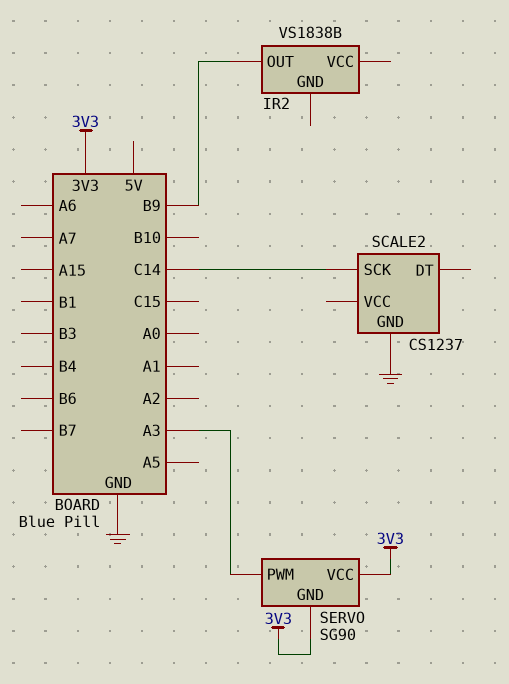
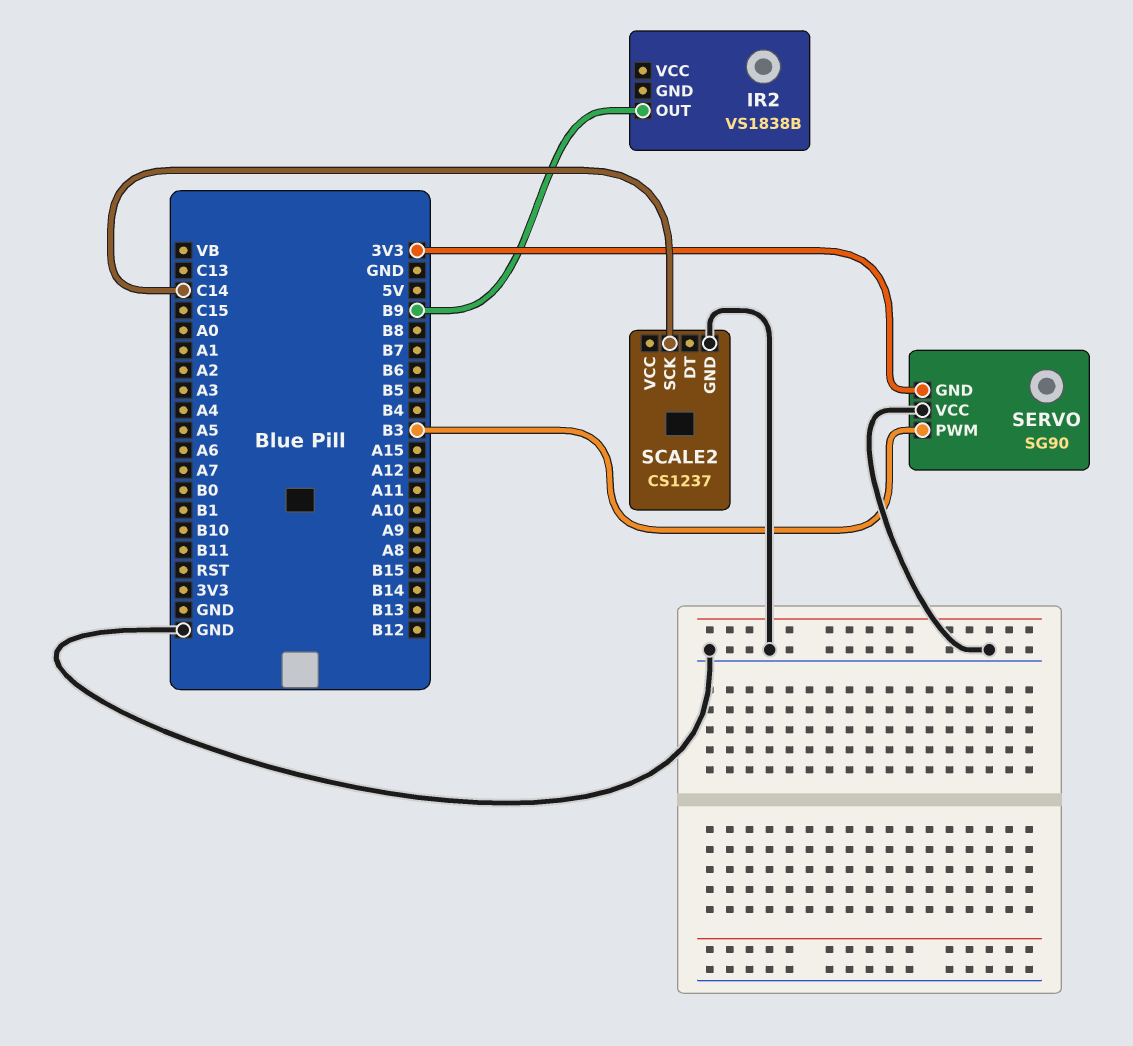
SERVO pin PWM: A3 -> B3
SERVO pin VCC: 3V3 -> GND

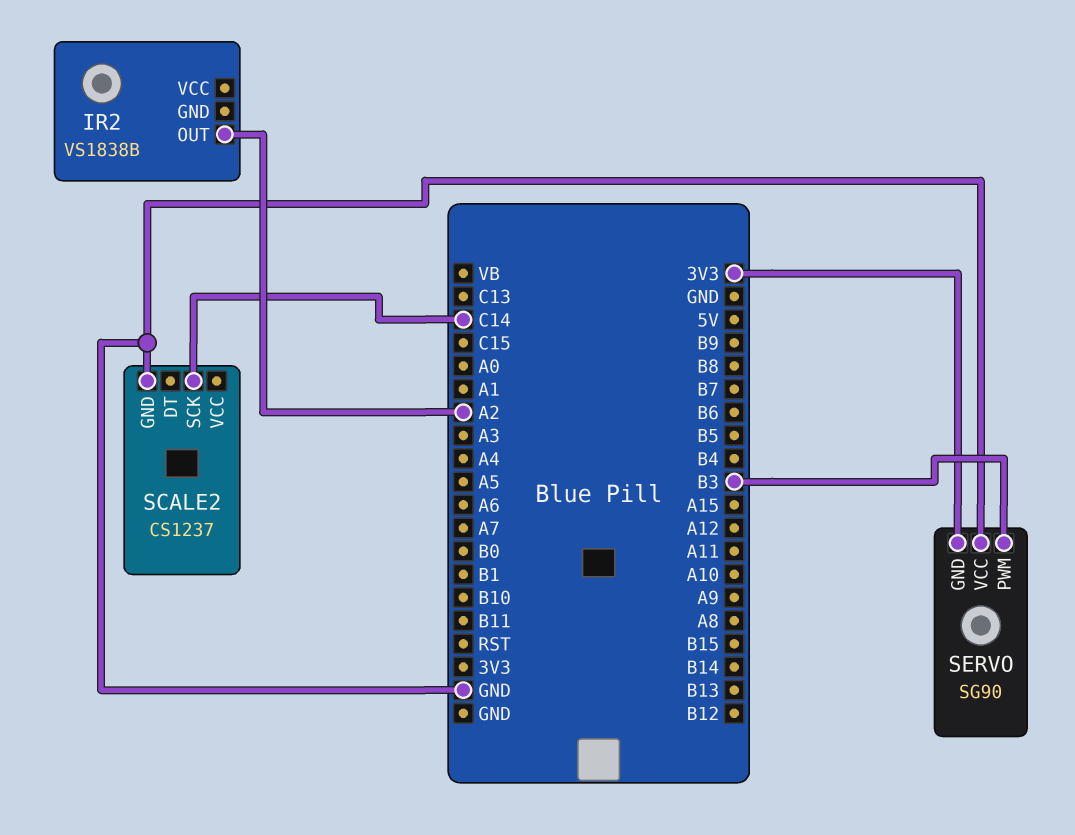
IR2 pin OUT: B9 -> A2

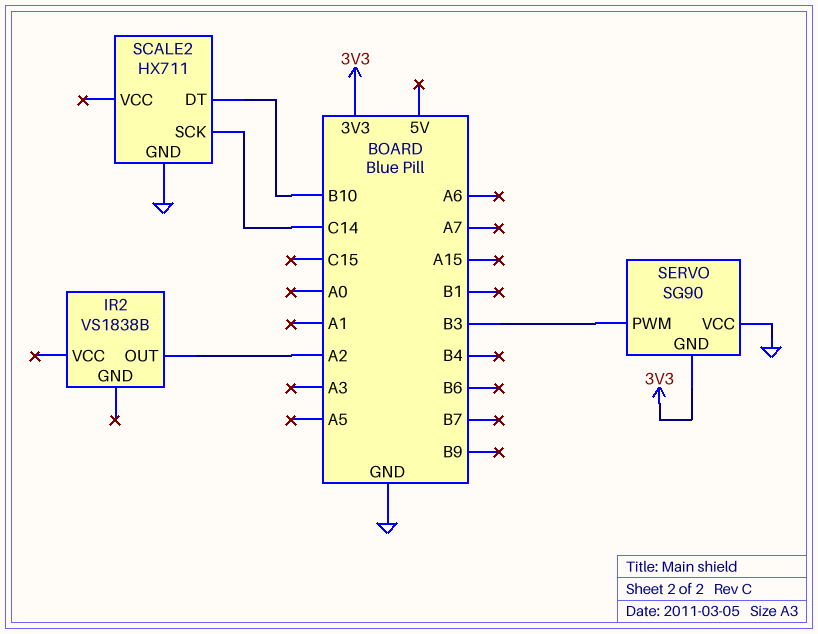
SCALE2: CS1237 -> HX711
SCALE2 pin DT: none -> B10

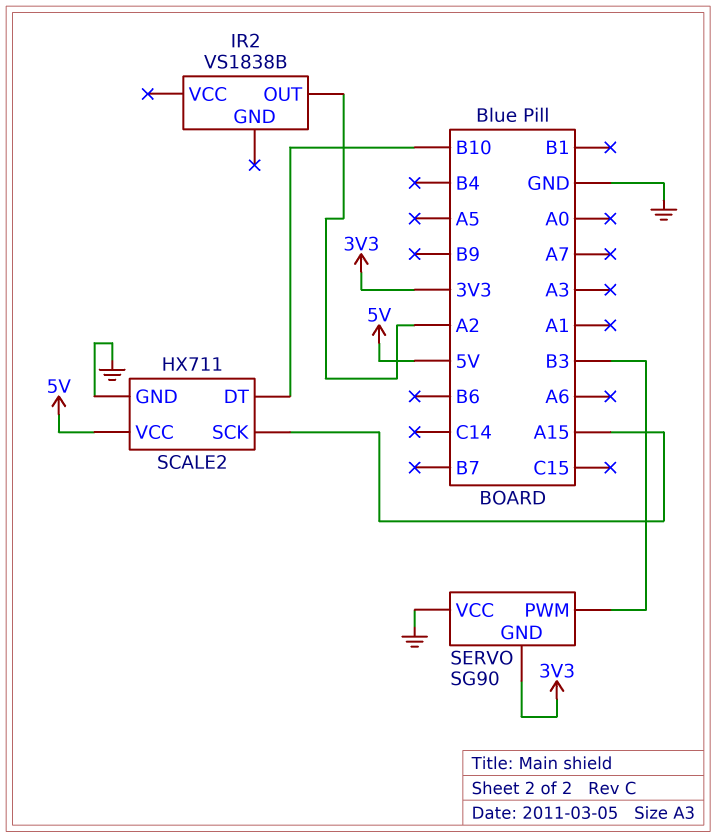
SCALE2 pin SCK: C14 -> A15
SCALE2 pin VCC: none -> 5V

